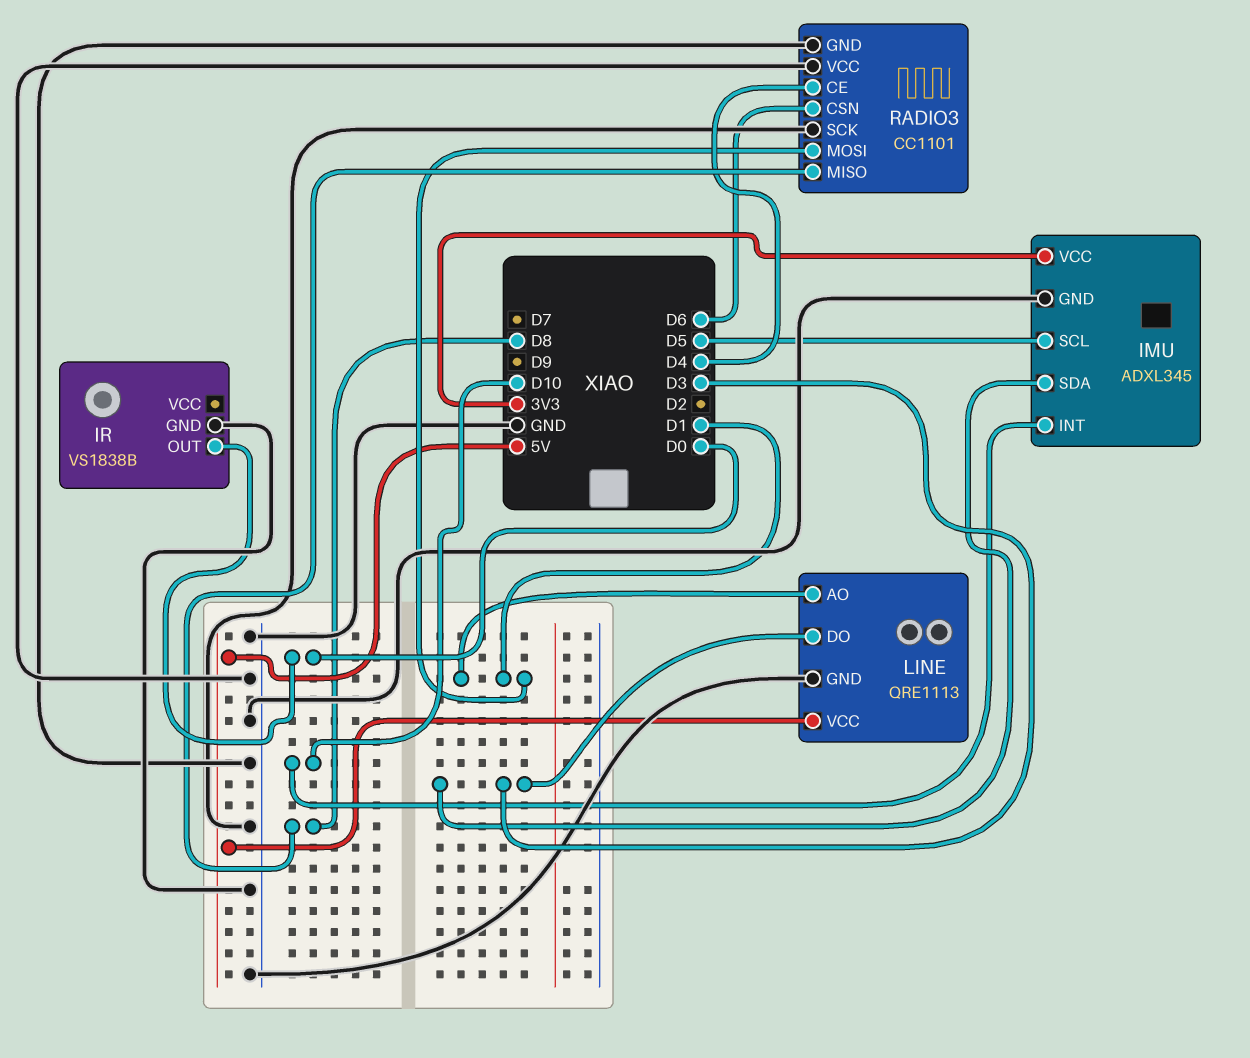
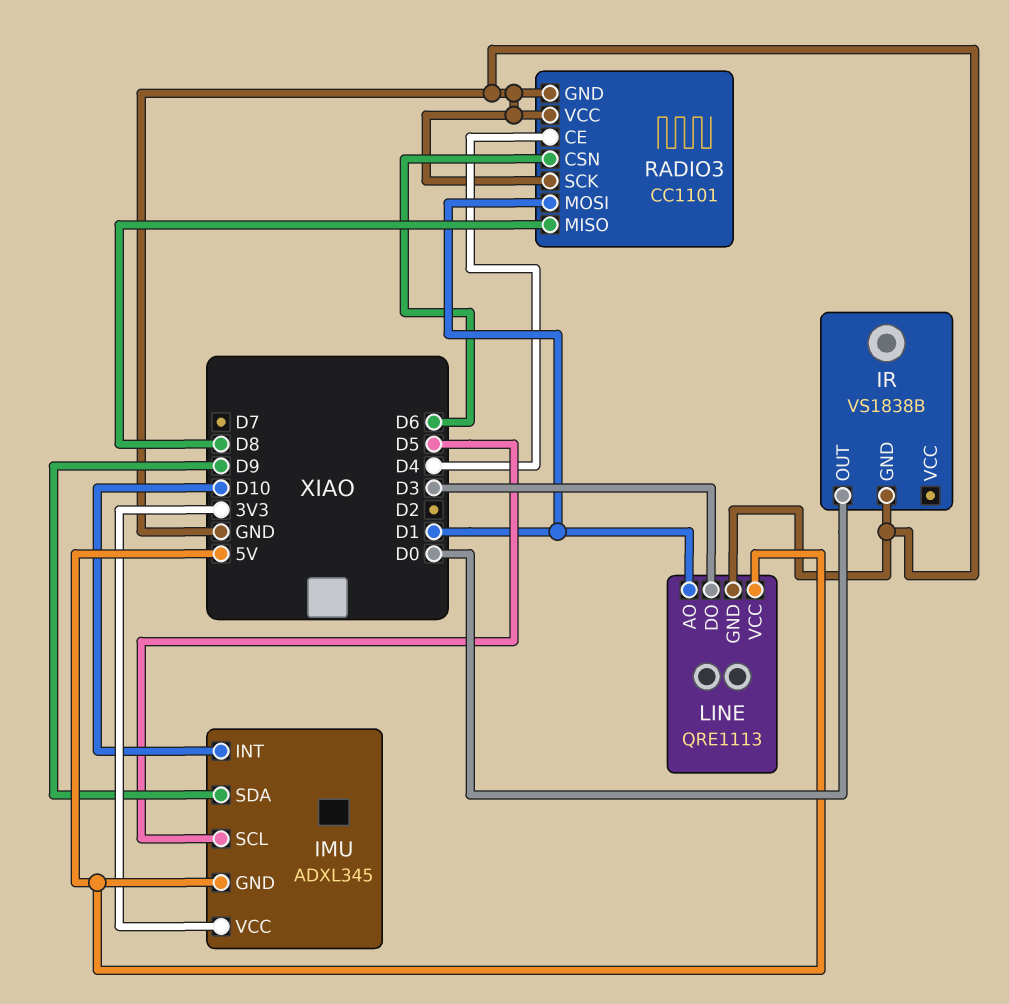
IMU pin GND: GND -> 5V
IMU pin SDA: D3 -> D9

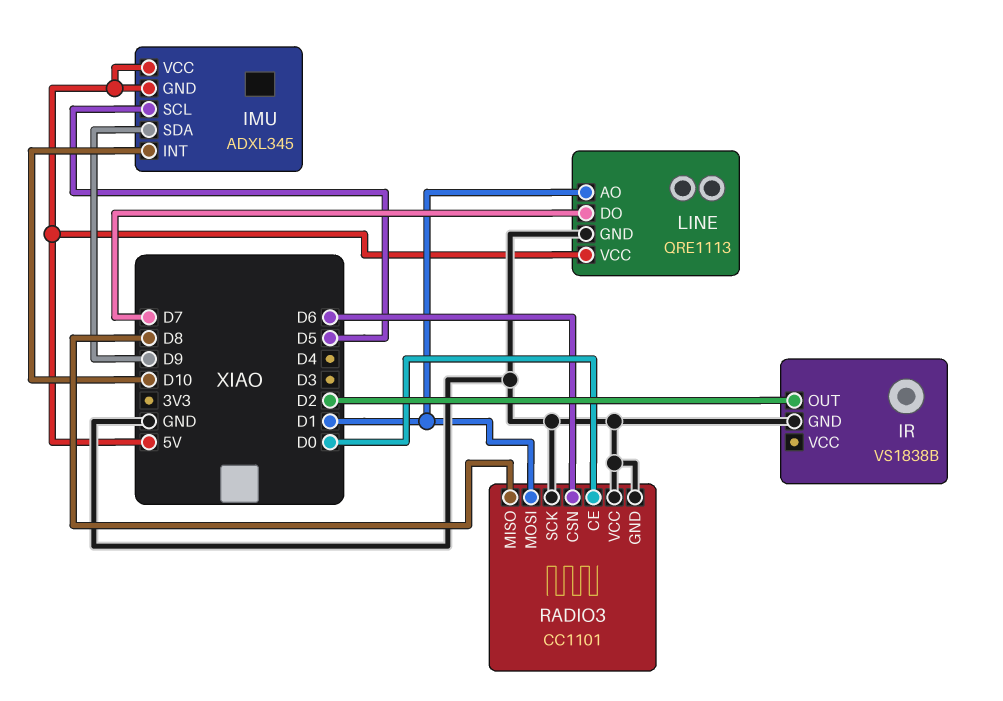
IMU pin VCC: 3V3 -> 5V
IR pin OUT: D0 -> D2
LINE pin DO: D3 -> D7
RADIO3 pin CE: D4 -> D0

